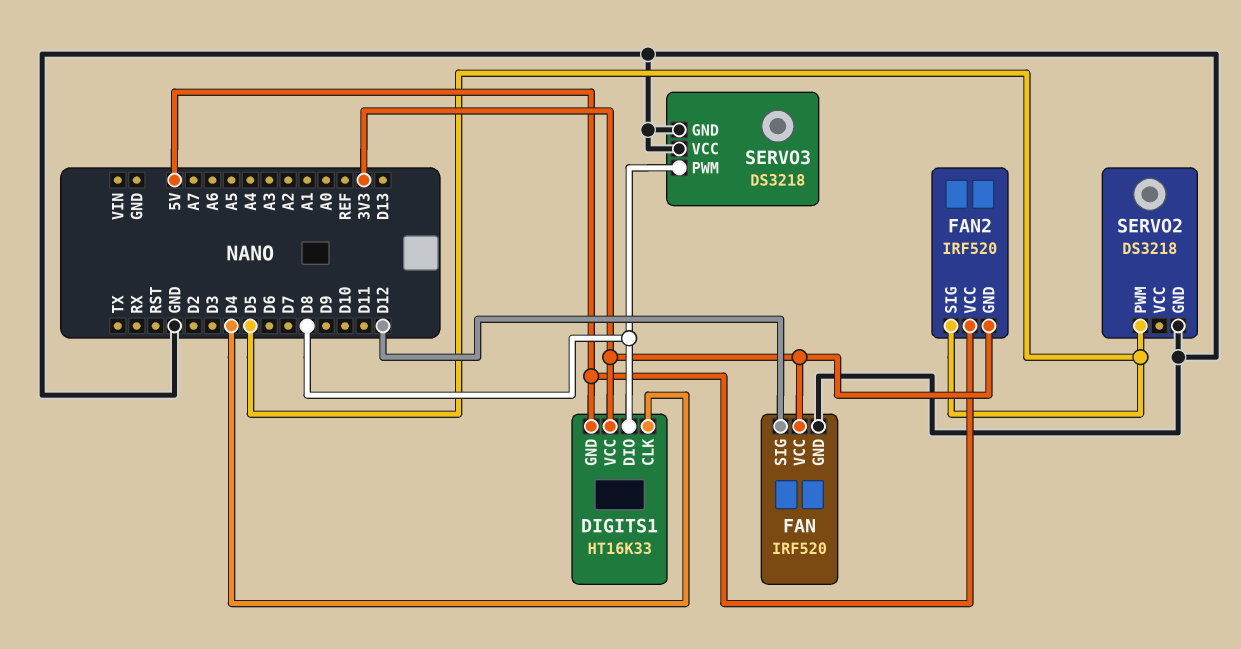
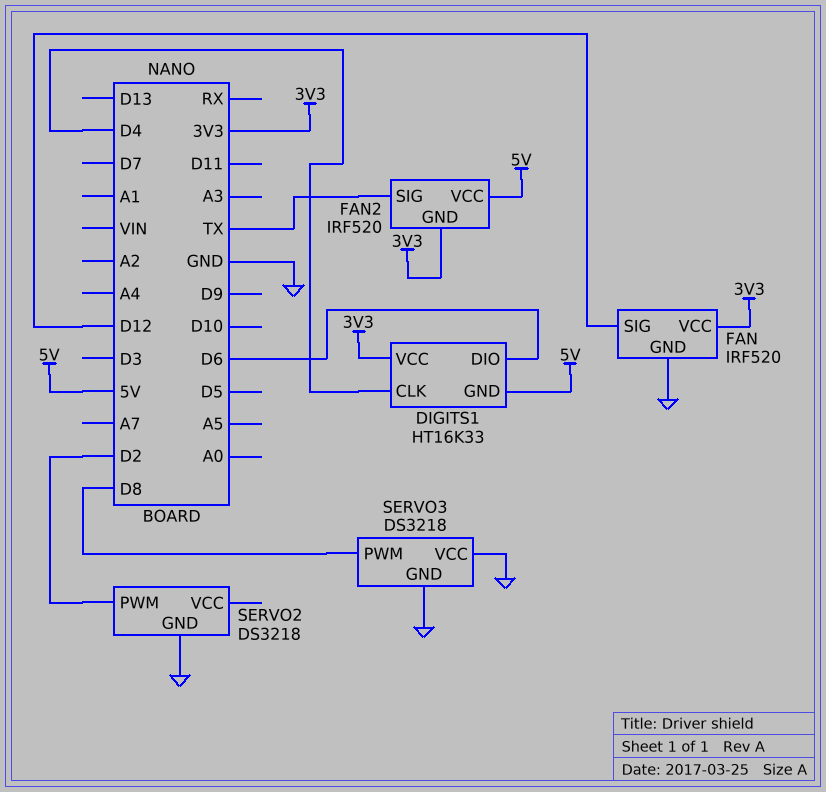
DIGITS1 pin DIO: D8 -> D6
FAN2 pin SIG: D5 -> TX
SERVO2 pin PWM: D5 -> D2

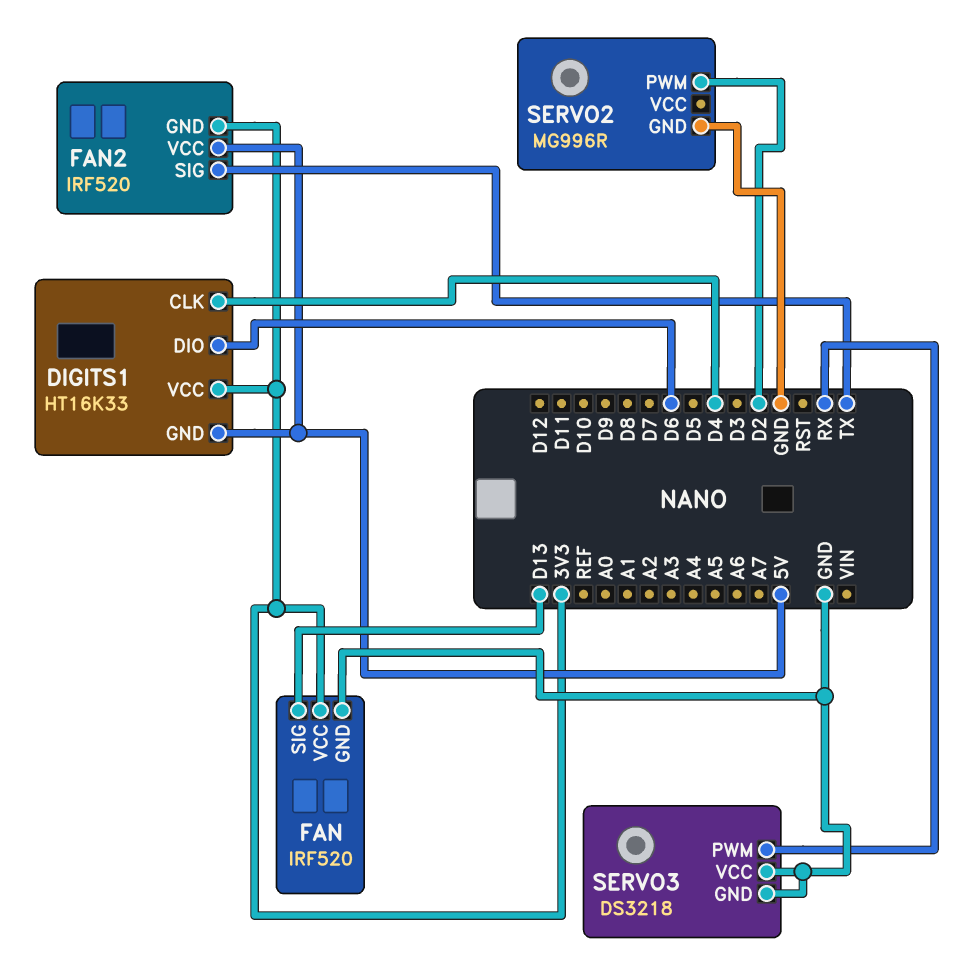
FAN pin SIG: D12 -> D13
SERVO2: DS3218 -> MG996R
SERVO3 pin PWM: D8 -> RX

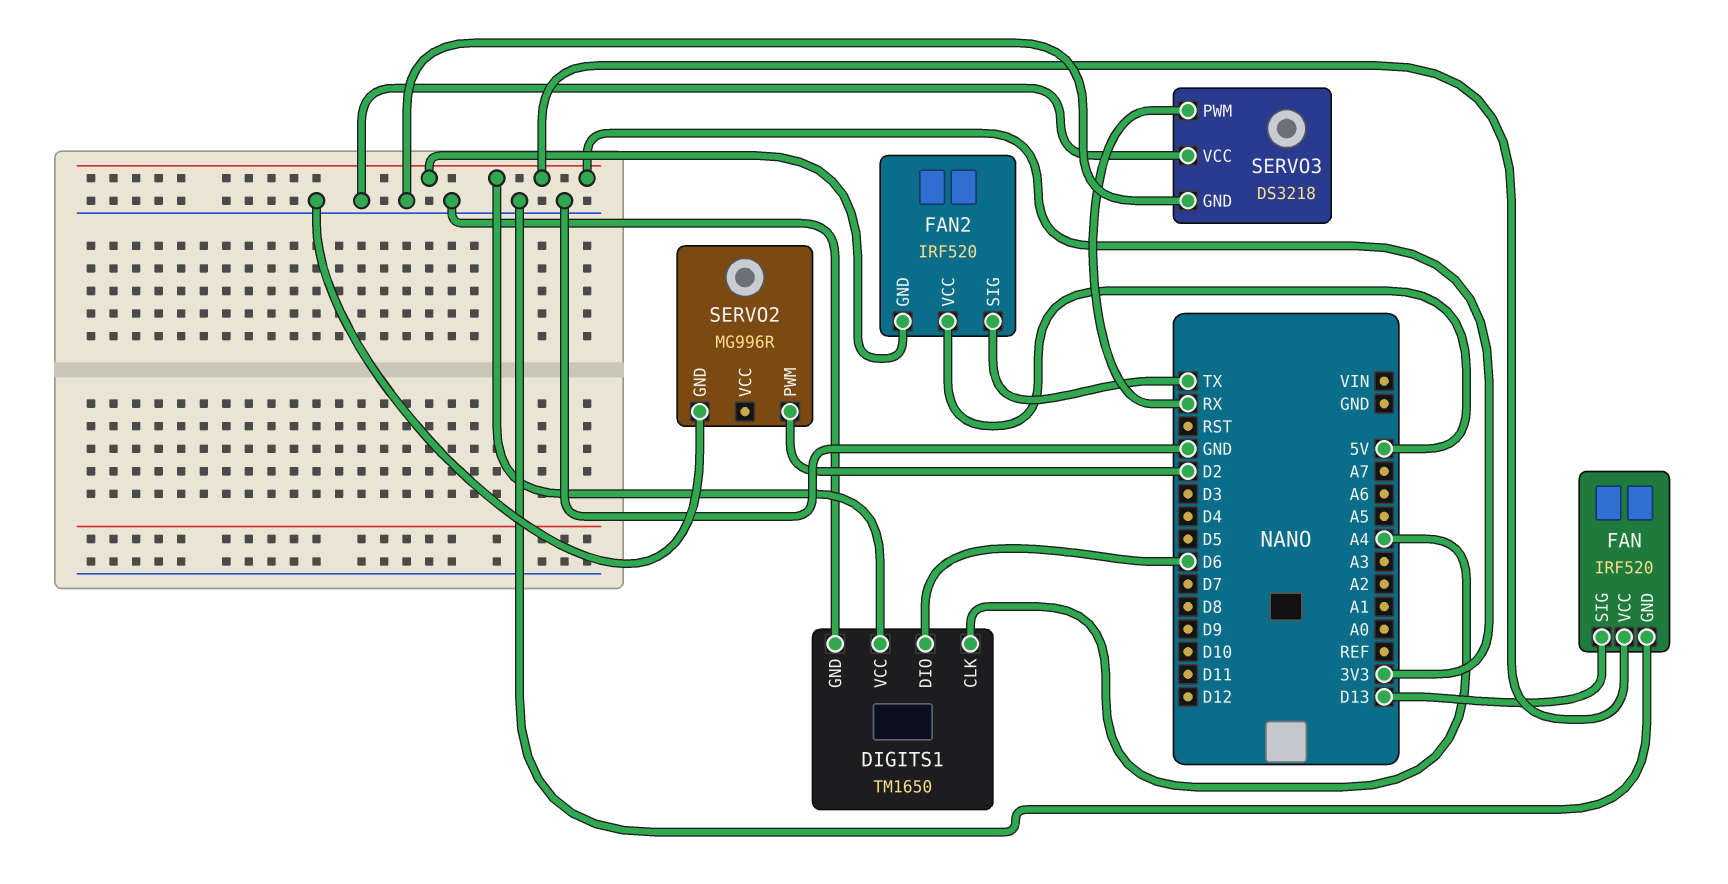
DIGITS1: HT16K33 -> TM1650
DIGITS1 pin CLK: D4 -> A4
DIGITS1 pin GND: 5V -> GND

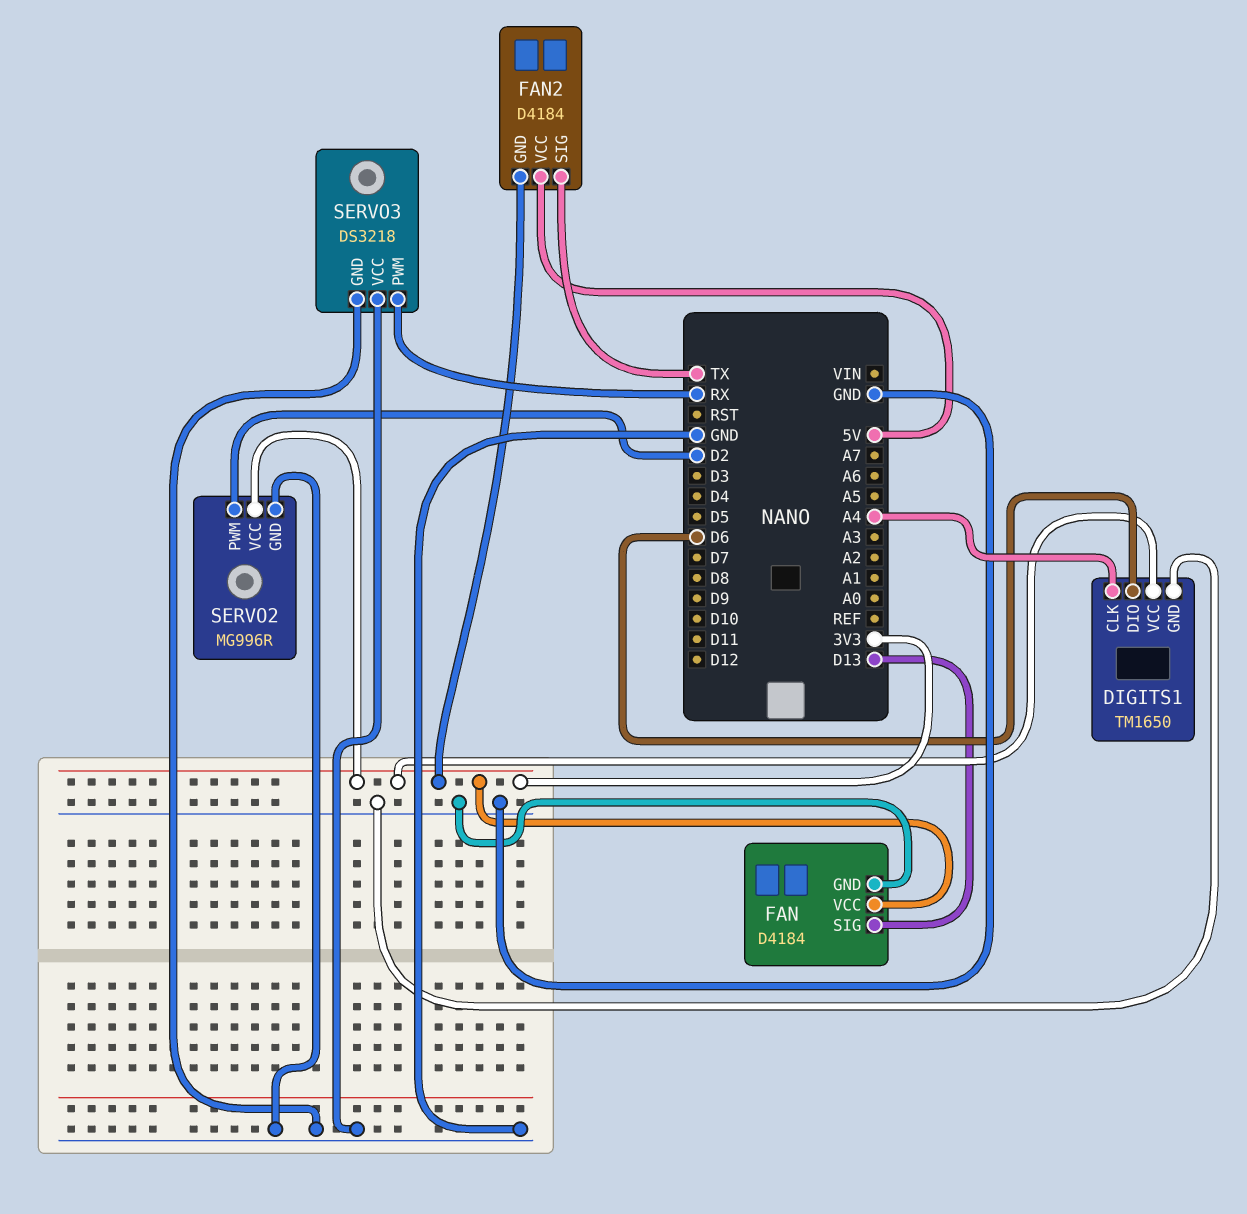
FAN: IRF520 -> D4184
FAN2: IRF520 -> D4184
SERVO2 pin VCC: none -> 3V3

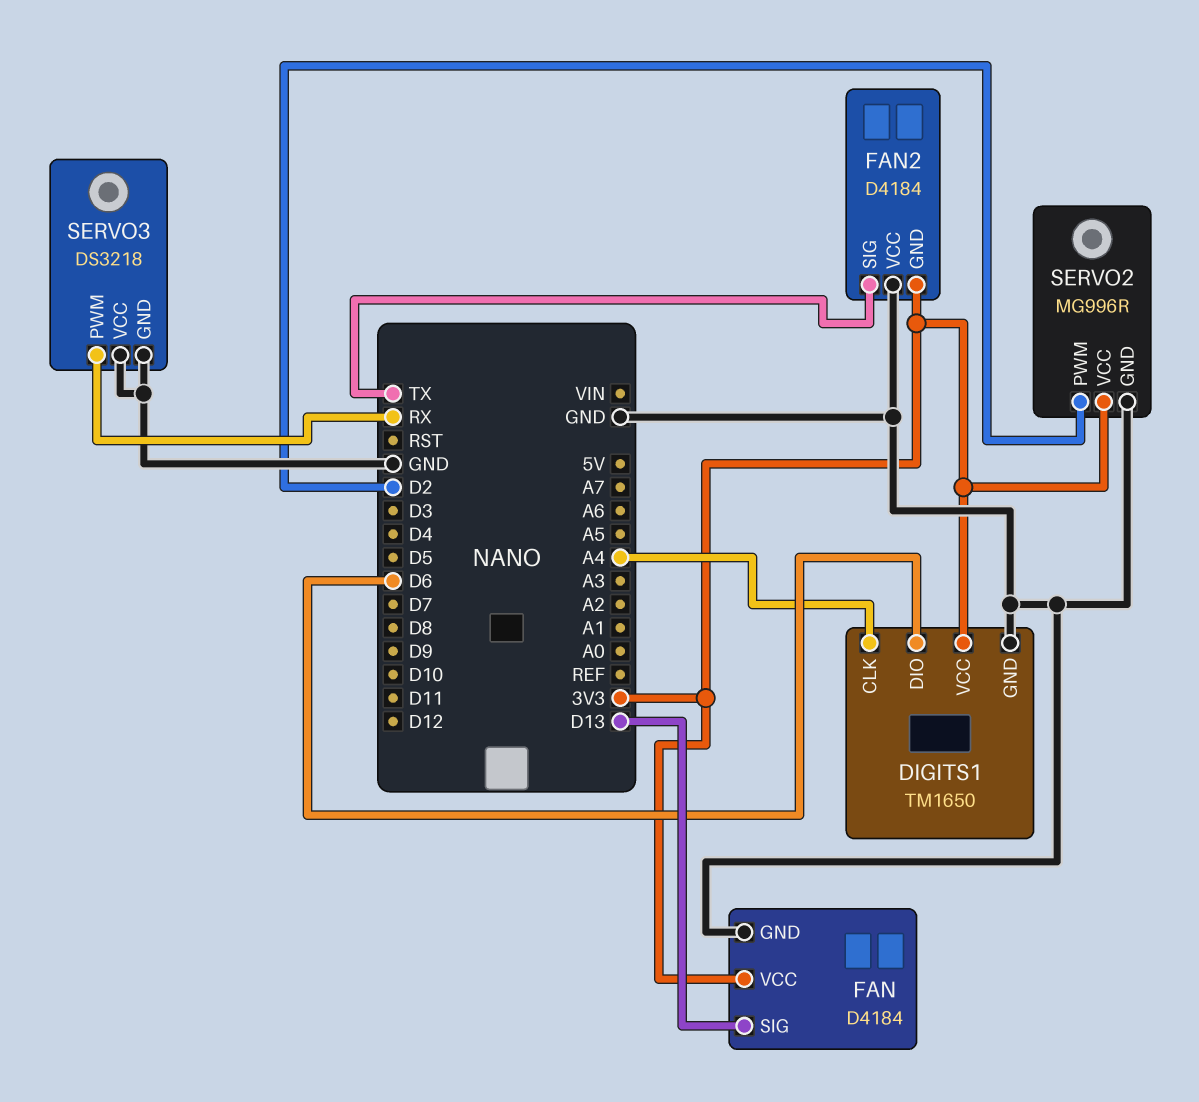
FAN2 pin VCC: 5V -> GND

